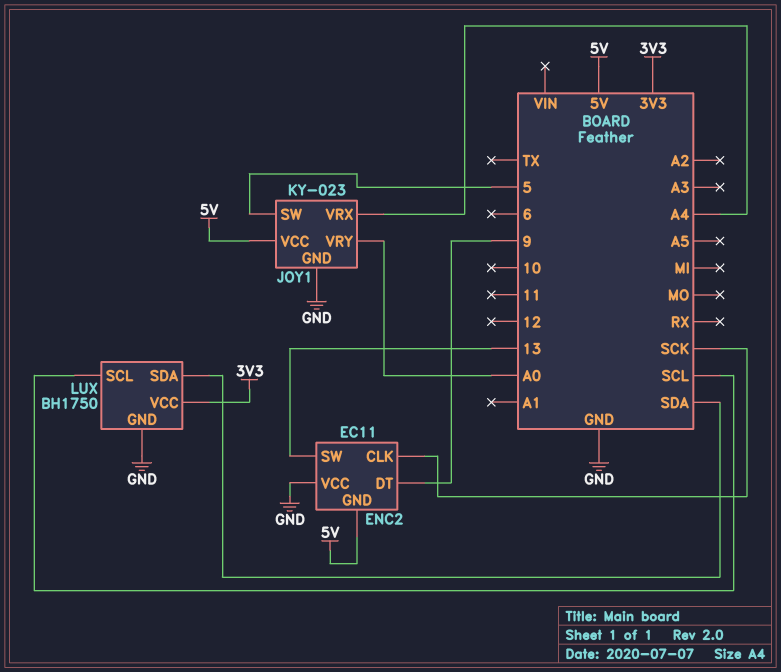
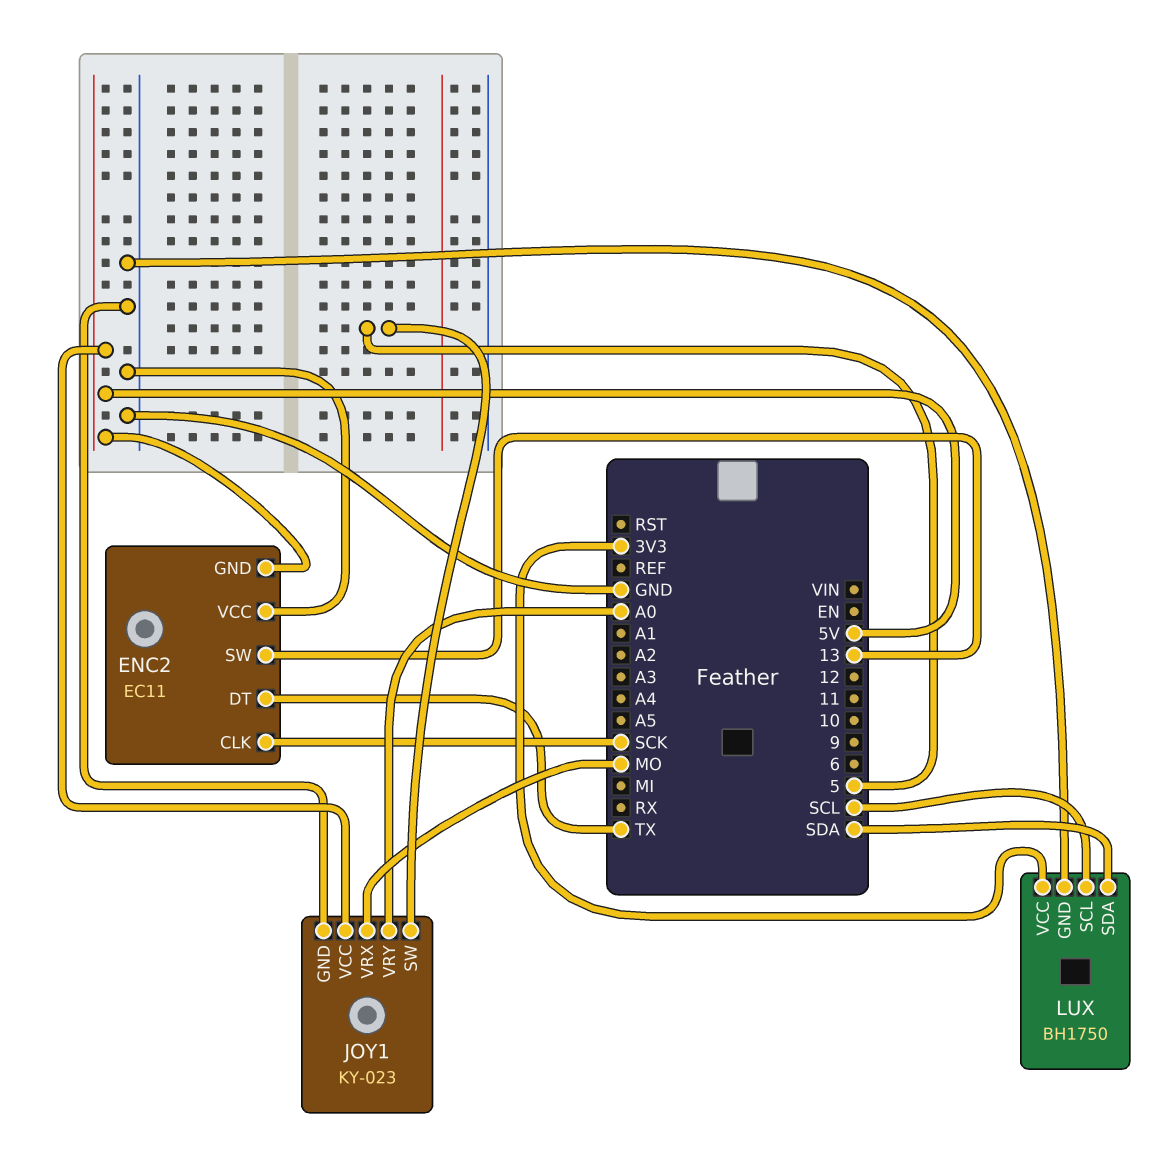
ENC2 pin DT: 9 -> TX
JOY1 pin VRX: A4 -> MO

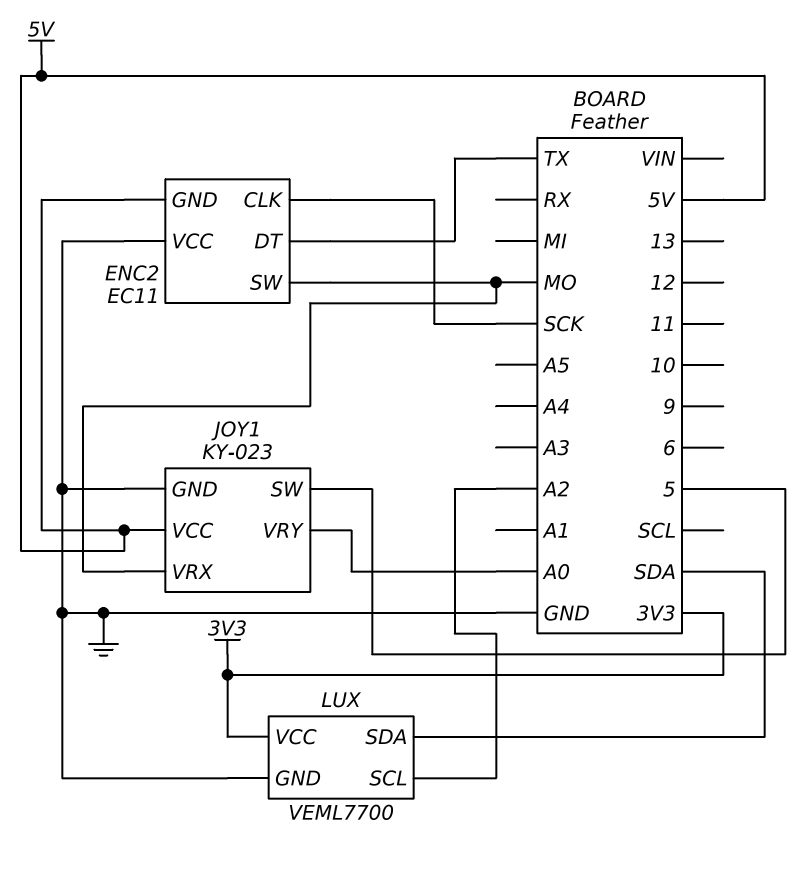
ENC2 pin SW: 13 -> MO
LUX: BH1750 -> VEML7700
LUX pin SCL: SCL -> A2

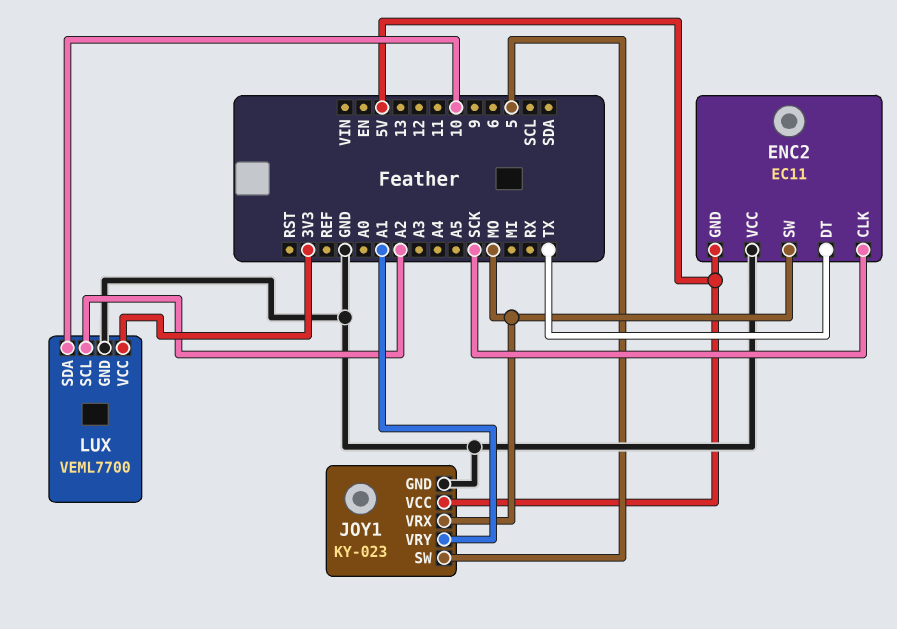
JOY1 pin VRY: A0 -> A1
LUX pin SDA: SDA -> 10

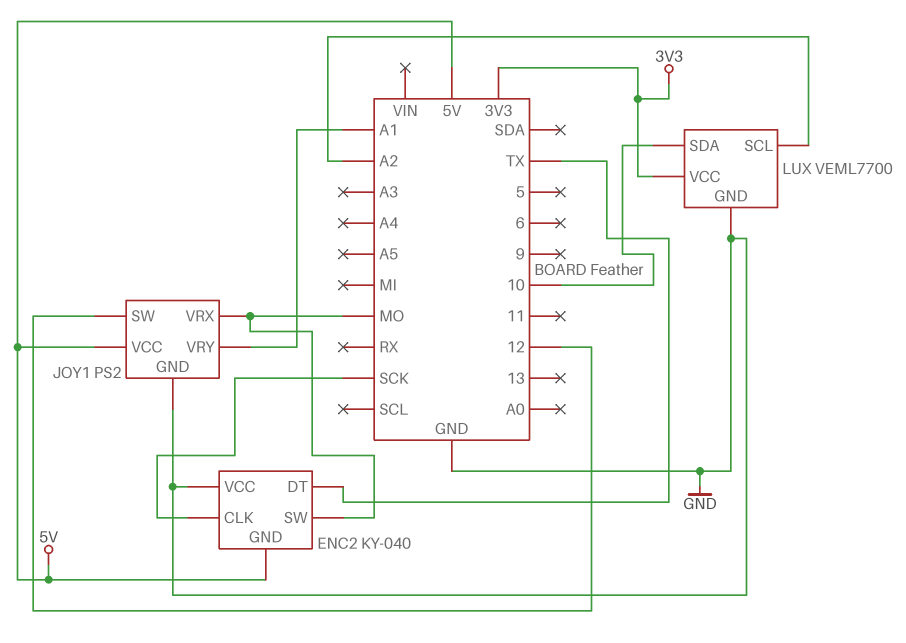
ENC2: EC11 -> KY-040
JOY1: KY-023 -> PS2
JOY1 pin SW: 5 -> 12

